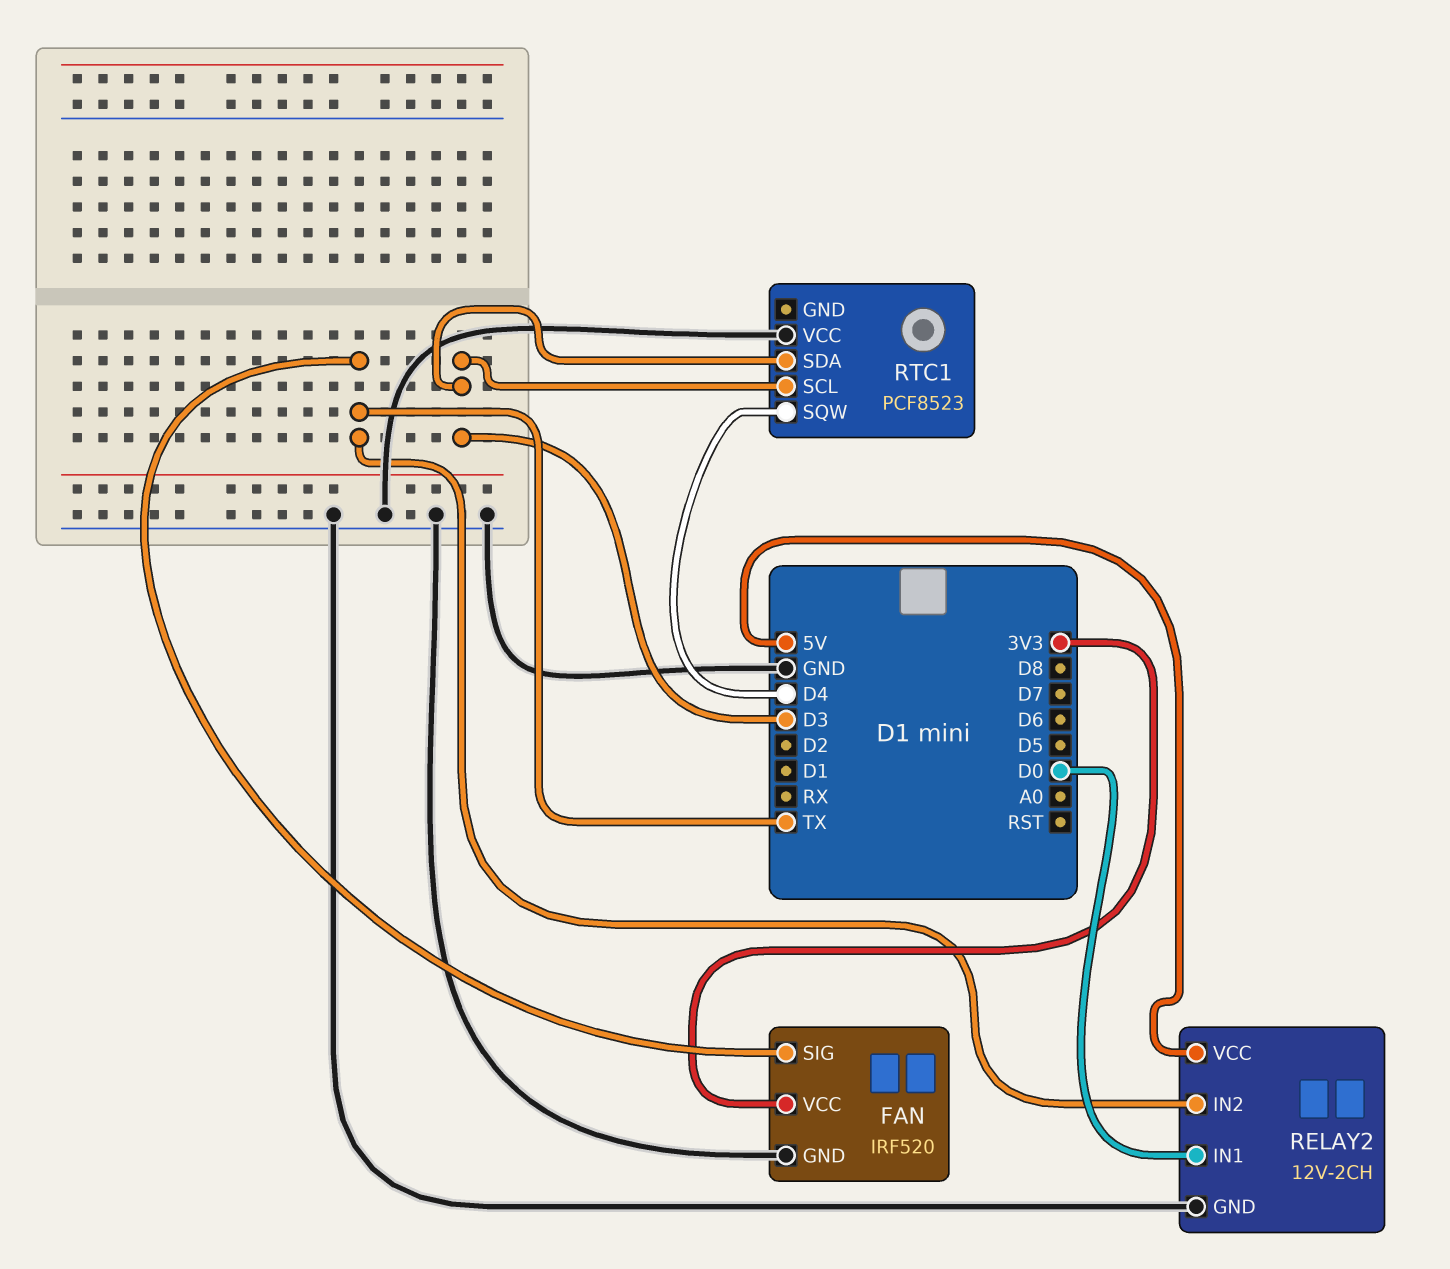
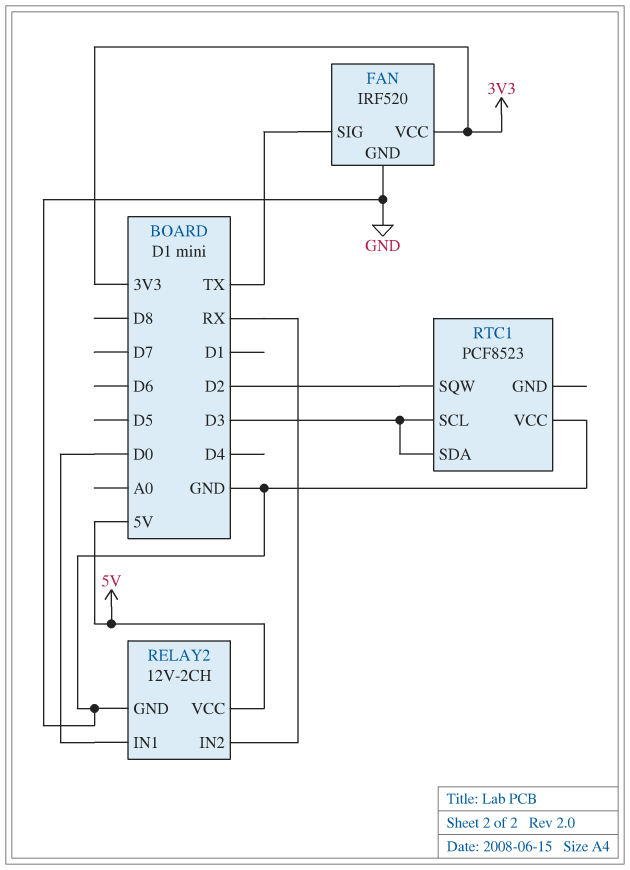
RELAY2 pin IN2: TX -> RX
RTC1 pin SQW: D4 -> D2

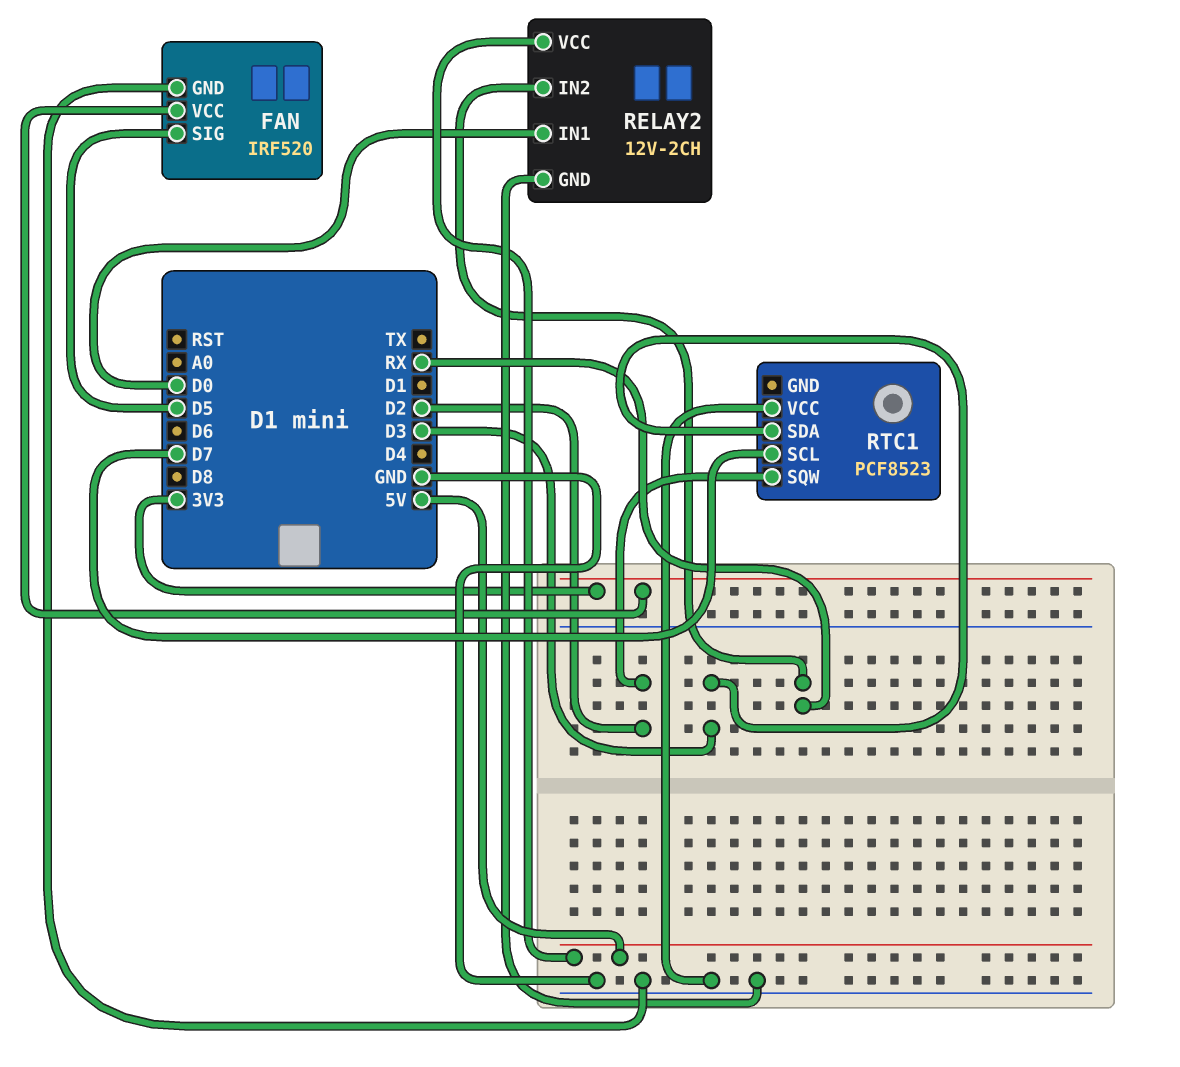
FAN pin SIG: TX -> D5
RTC1 pin SCL: D3 -> D7

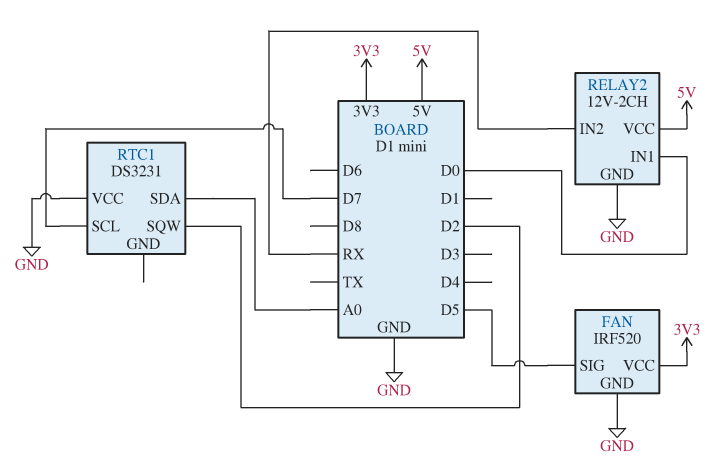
RTC1: PCF8523 -> DS3231
RTC1 pin SDA: D3 -> A0

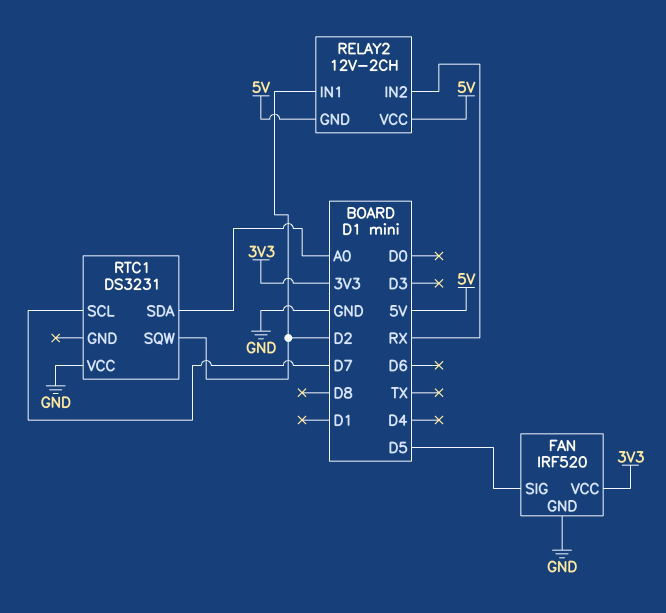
RELAY2 pin GND: GND -> 5V
RELAY2 pin IN1: D0 -> D2

